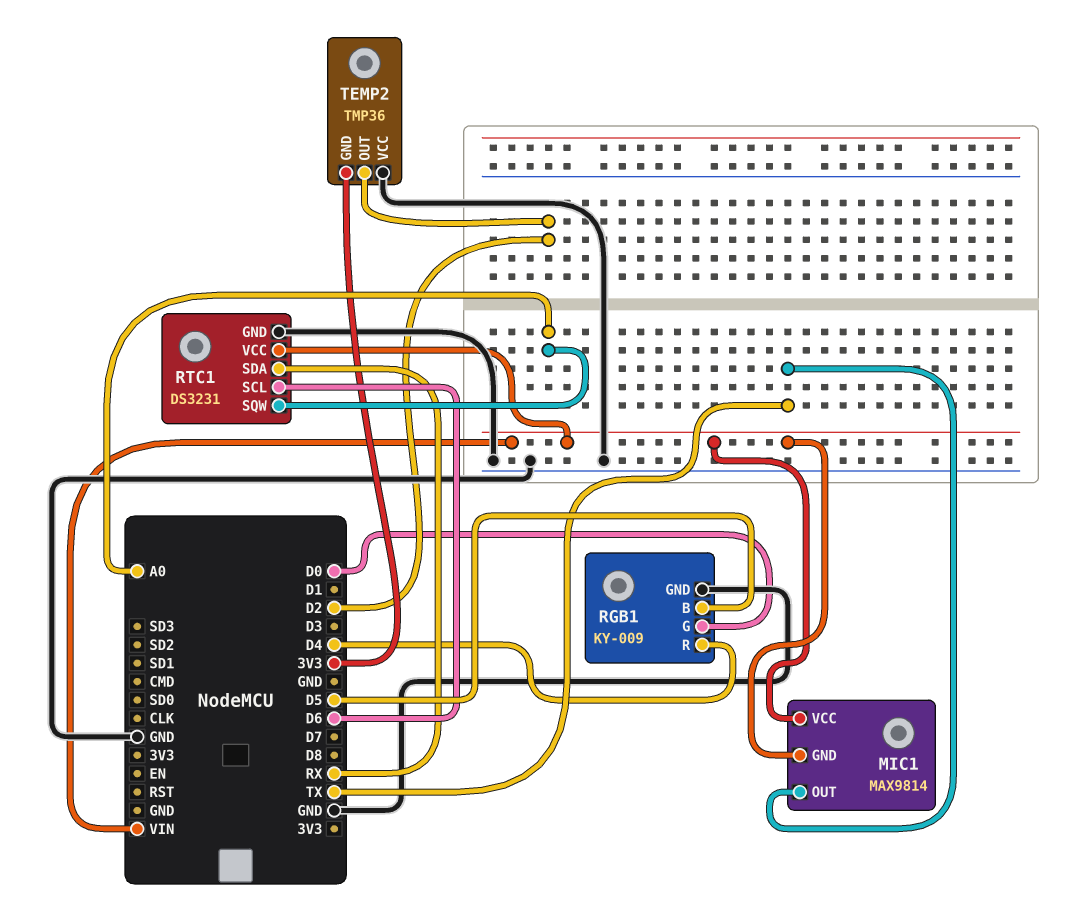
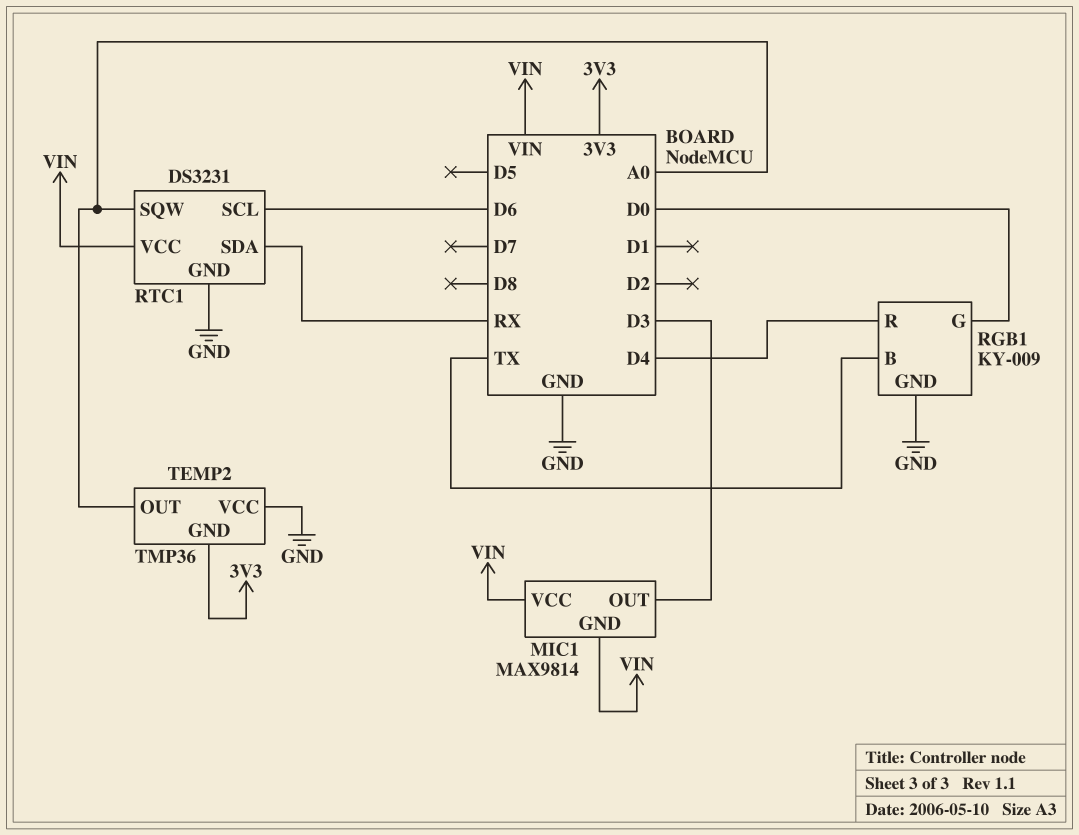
MIC1 pin OUT: TX -> D3
RGB1 pin B: D5 -> TX
TEMP2 pin OUT: D2 -> A0

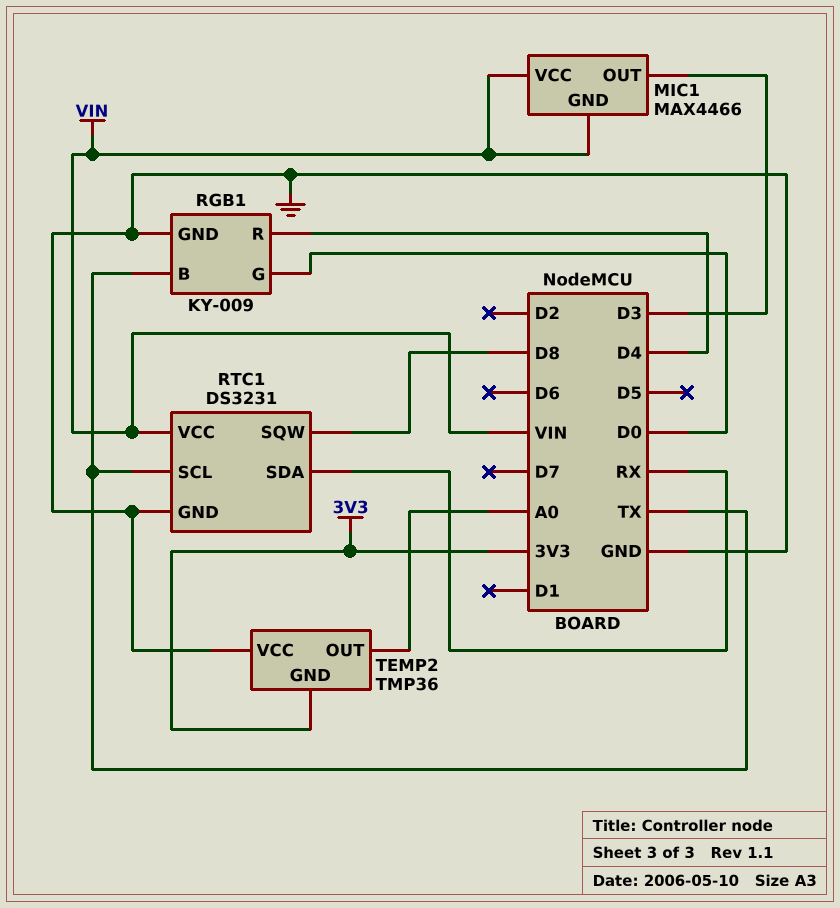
MIC1: MAX9814 -> MAX4466
RTC1 pin SCL: D6 -> TX
RTC1 pin SQW: A0 -> D8

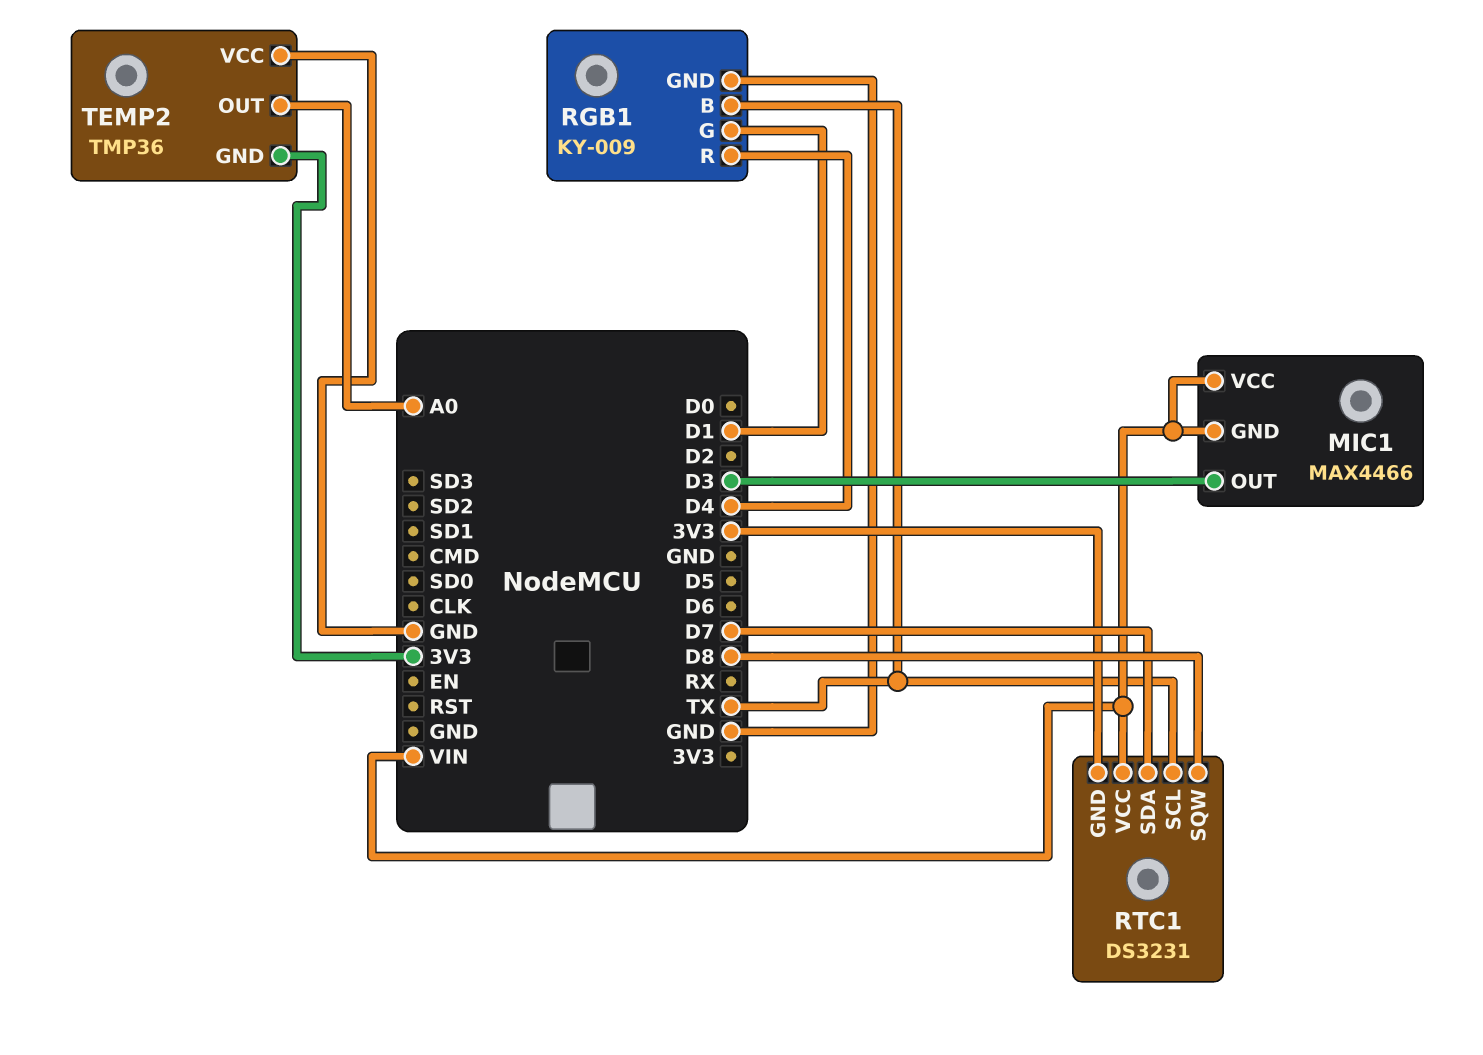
RGB1 pin G: D0 -> D1
RTC1 pin GND: GND -> 3V3
RTC1 pin SDA: RX -> D7

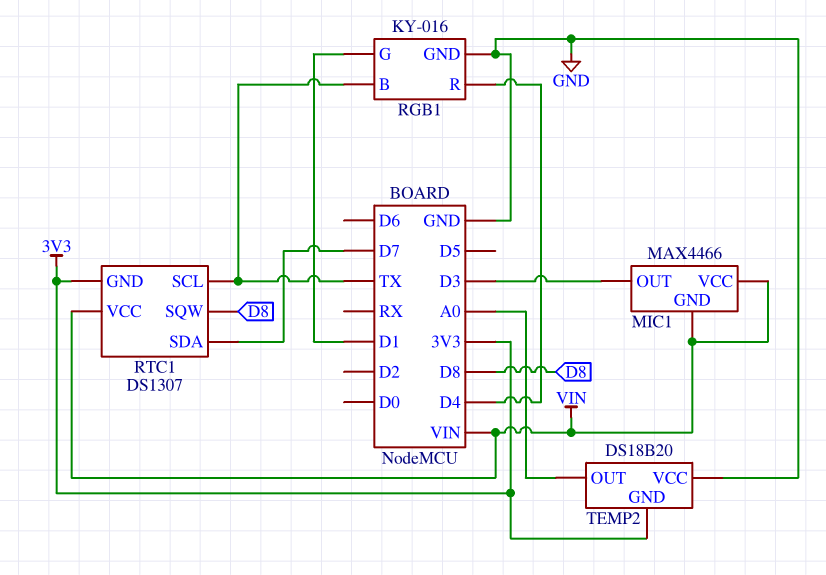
RGB1: KY-009 -> KY-016
RTC1: DS3231 -> DS1307
TEMP2: TMP36 -> DS18B20

